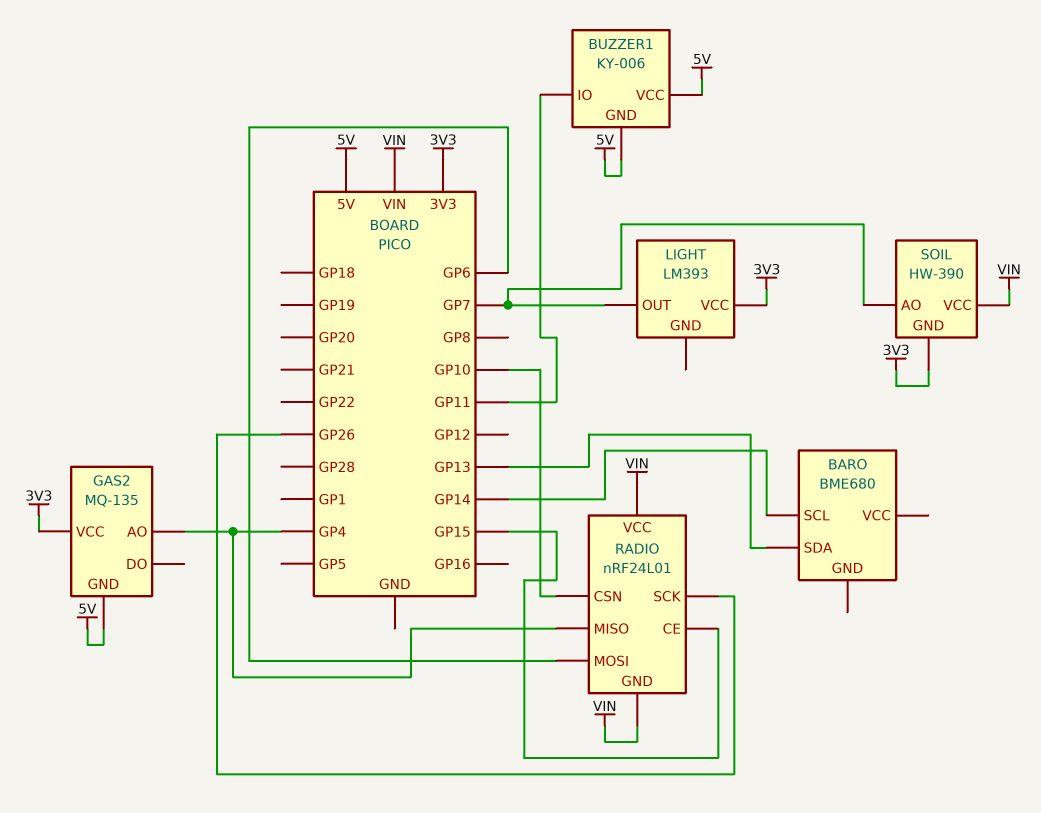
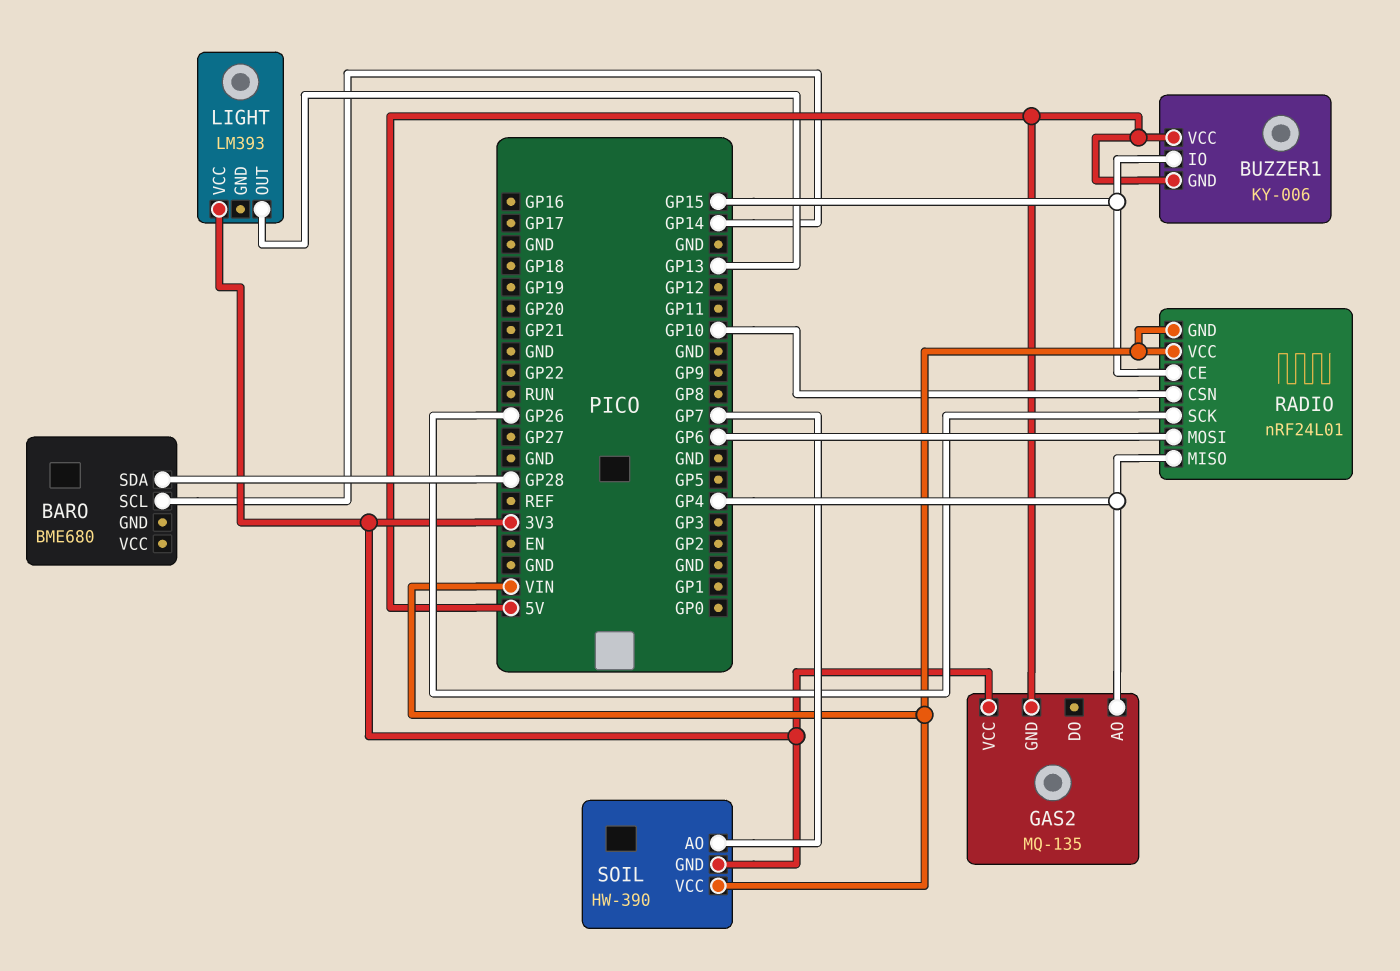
BARO pin SDA: GP13 -> GP28
BUZZER1 pin IO: GP11 -> GP15
LIGHT pin OUT: GP7 -> GP13

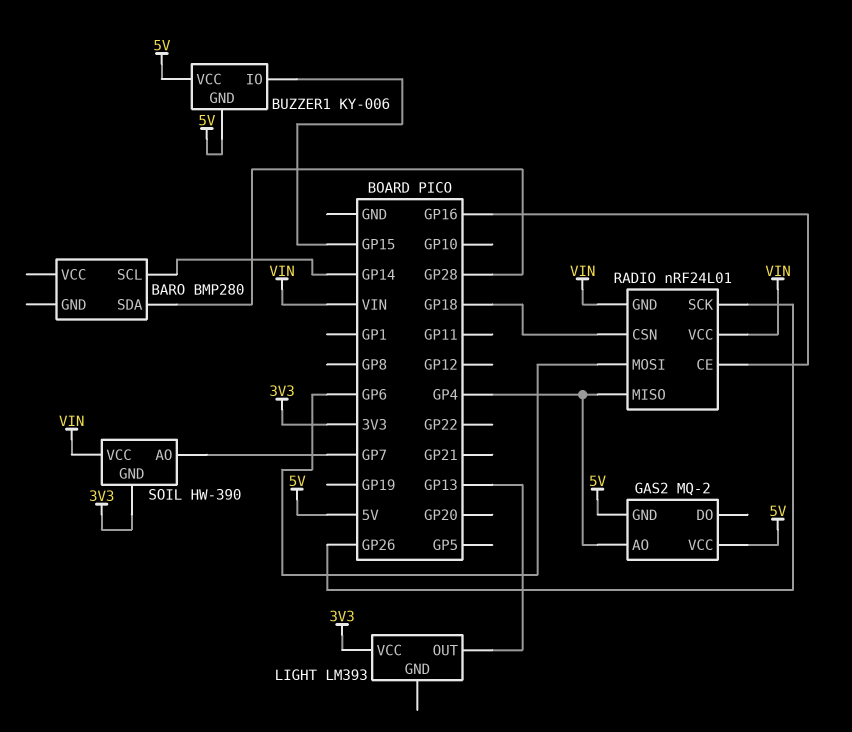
BARO: BME680 -> BMP280
GAS2: MQ-135 -> MQ-2
GAS2 pin VCC: 3V3 -> 5V
RADIO pin CE: GP15 -> GP16
RADIO pin CSN: GP10 -> GP18

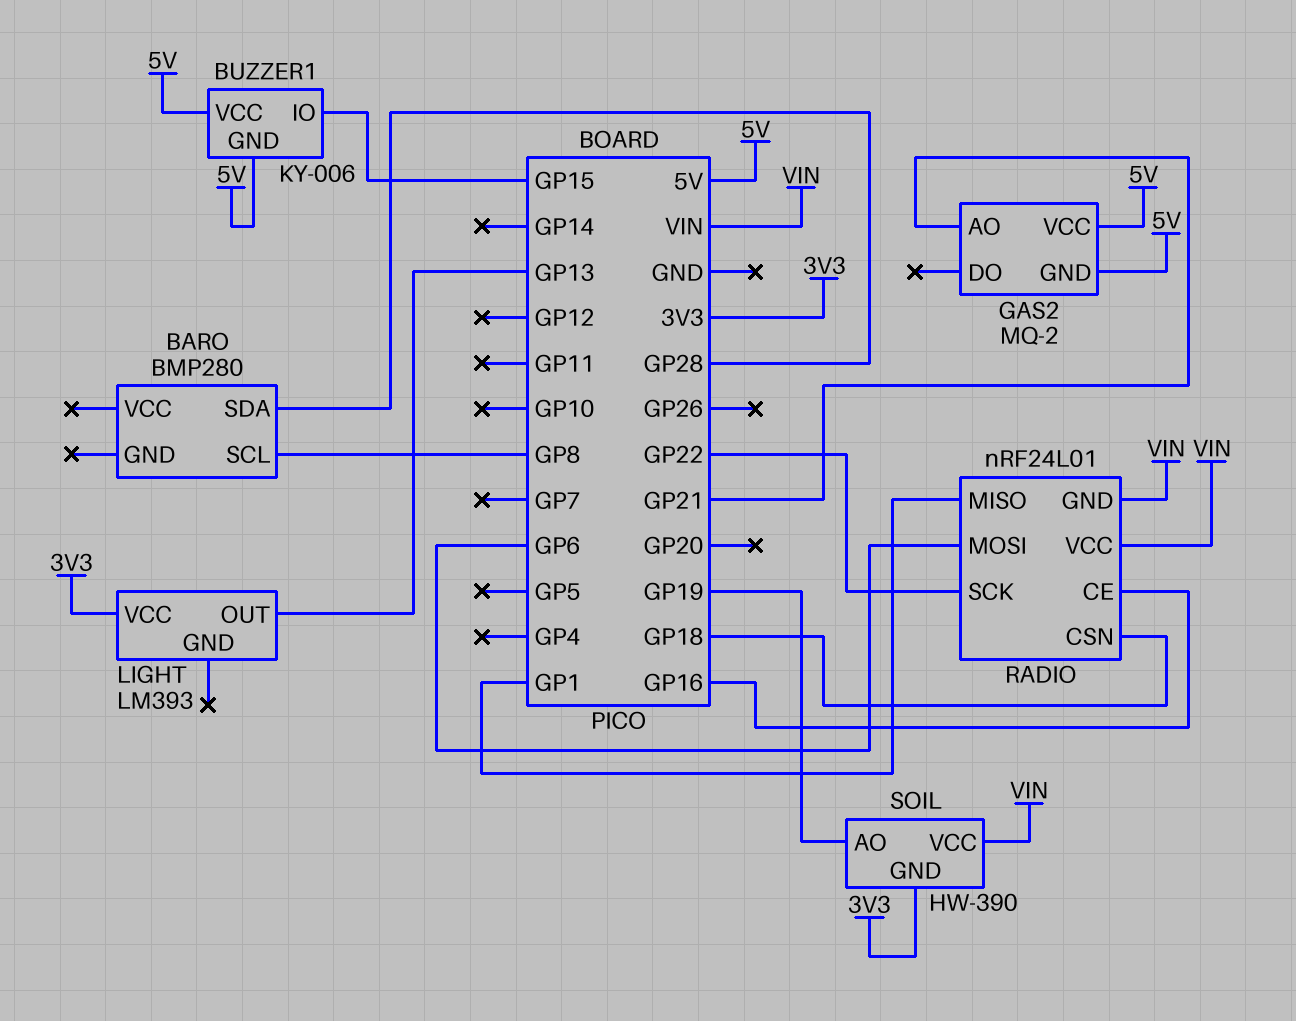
BARO pin SCL: GP14 -> GP8
GAS2 pin AO: GP4 -> GP21
RADIO pin MISO: GP4 -> GP1
RADIO pin SCK: GP26 -> GP22
SOIL pin AO: GP7 -> GP19

